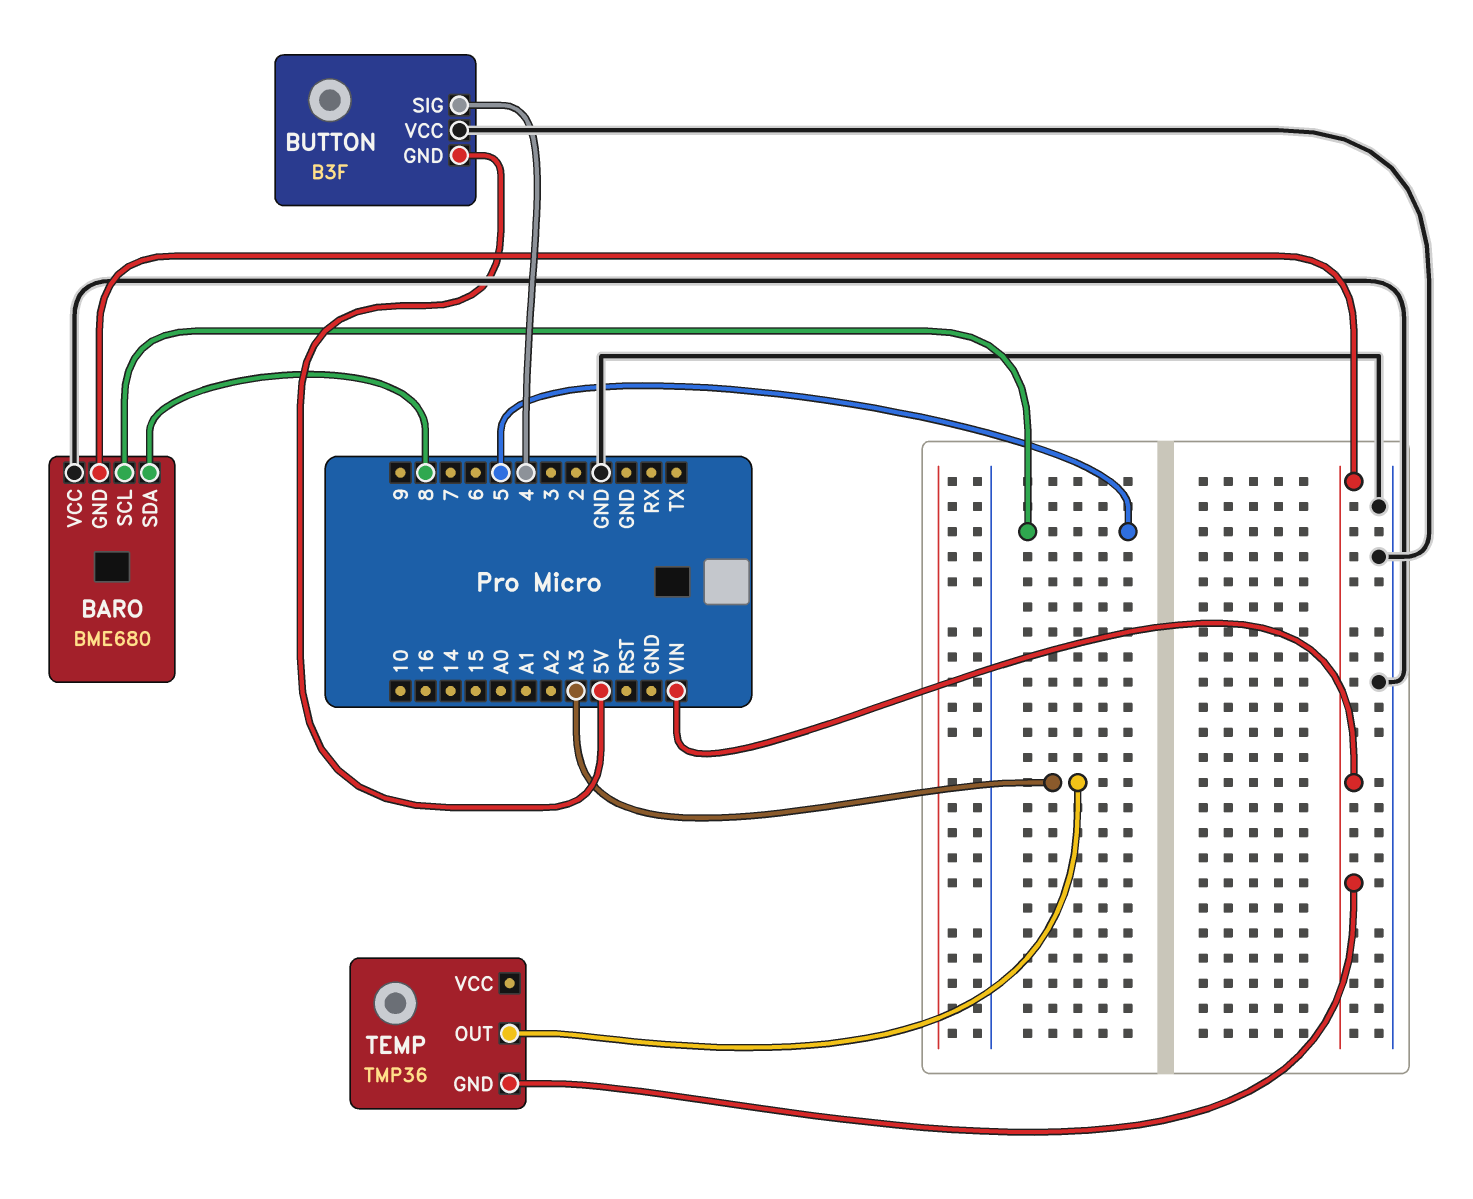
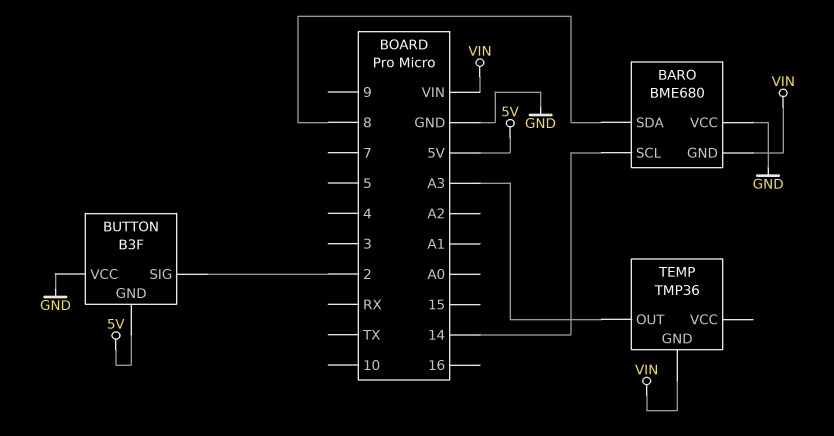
BARO pin SCL: 5 -> 14
BUTTON pin SIG: 4 -> 2

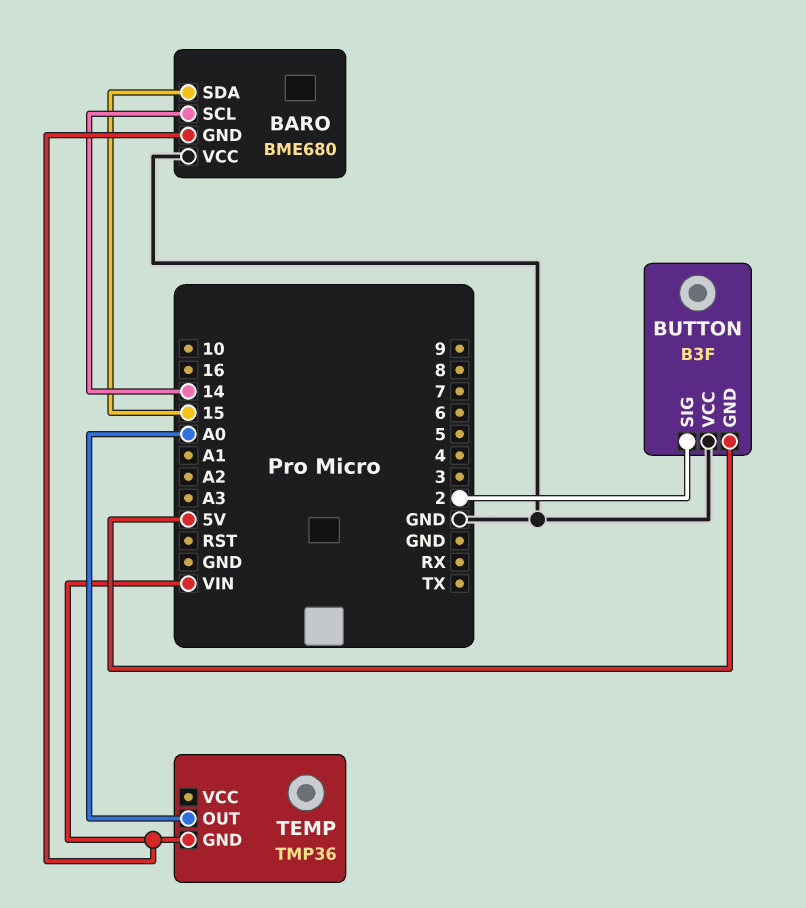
BARO pin SDA: 8 -> 15
TEMP pin OUT: A3 -> A0

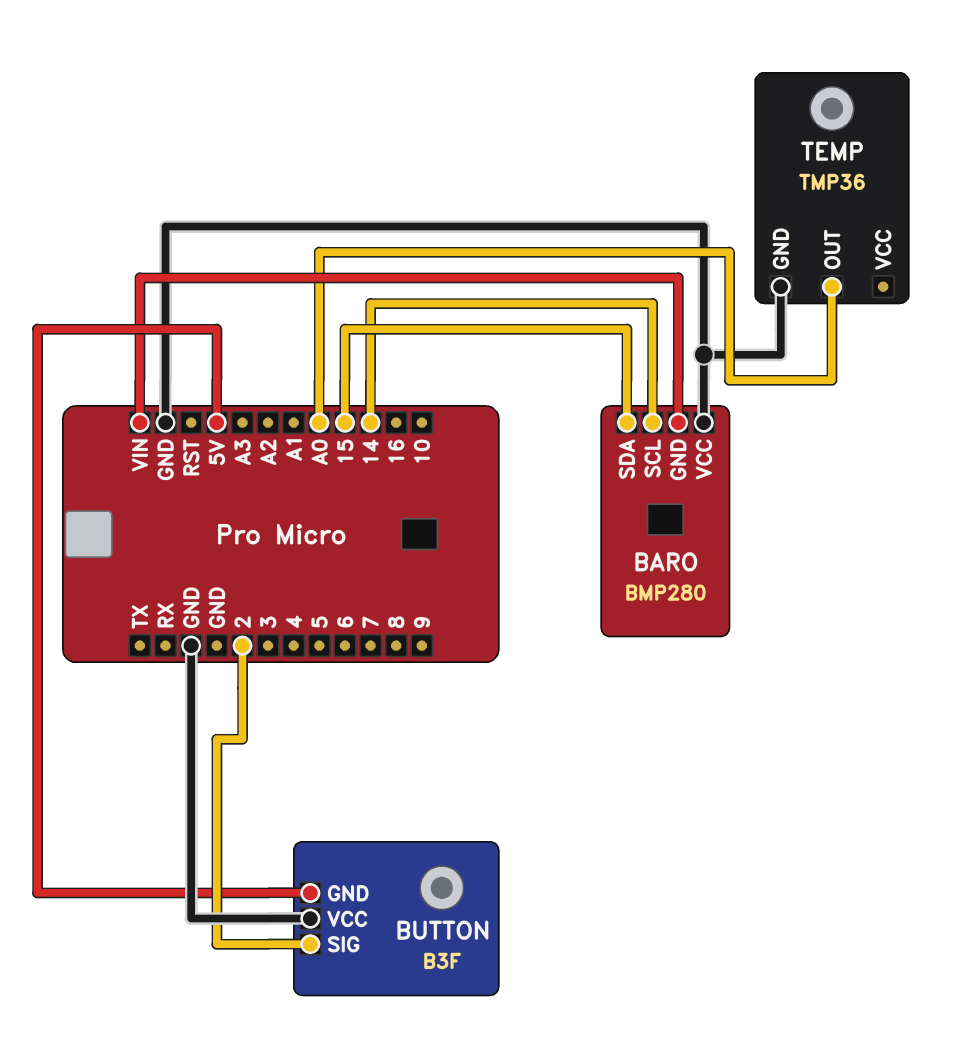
BARO: BME680 -> BMP280
TEMP pin GND: VIN -> GND

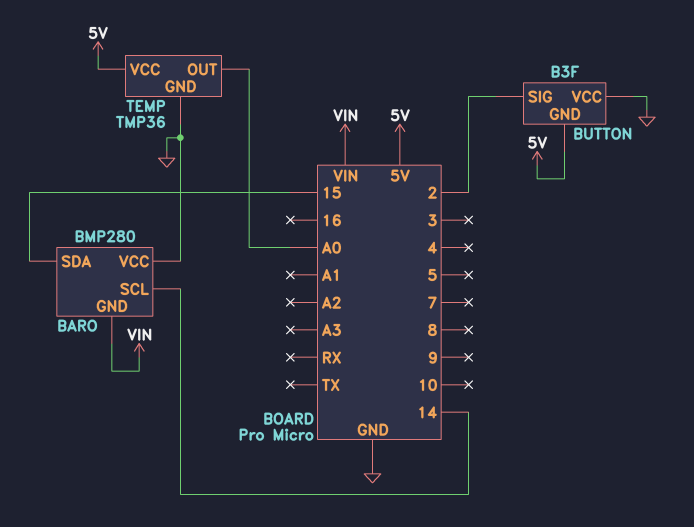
TEMP pin VCC: none -> 5V

